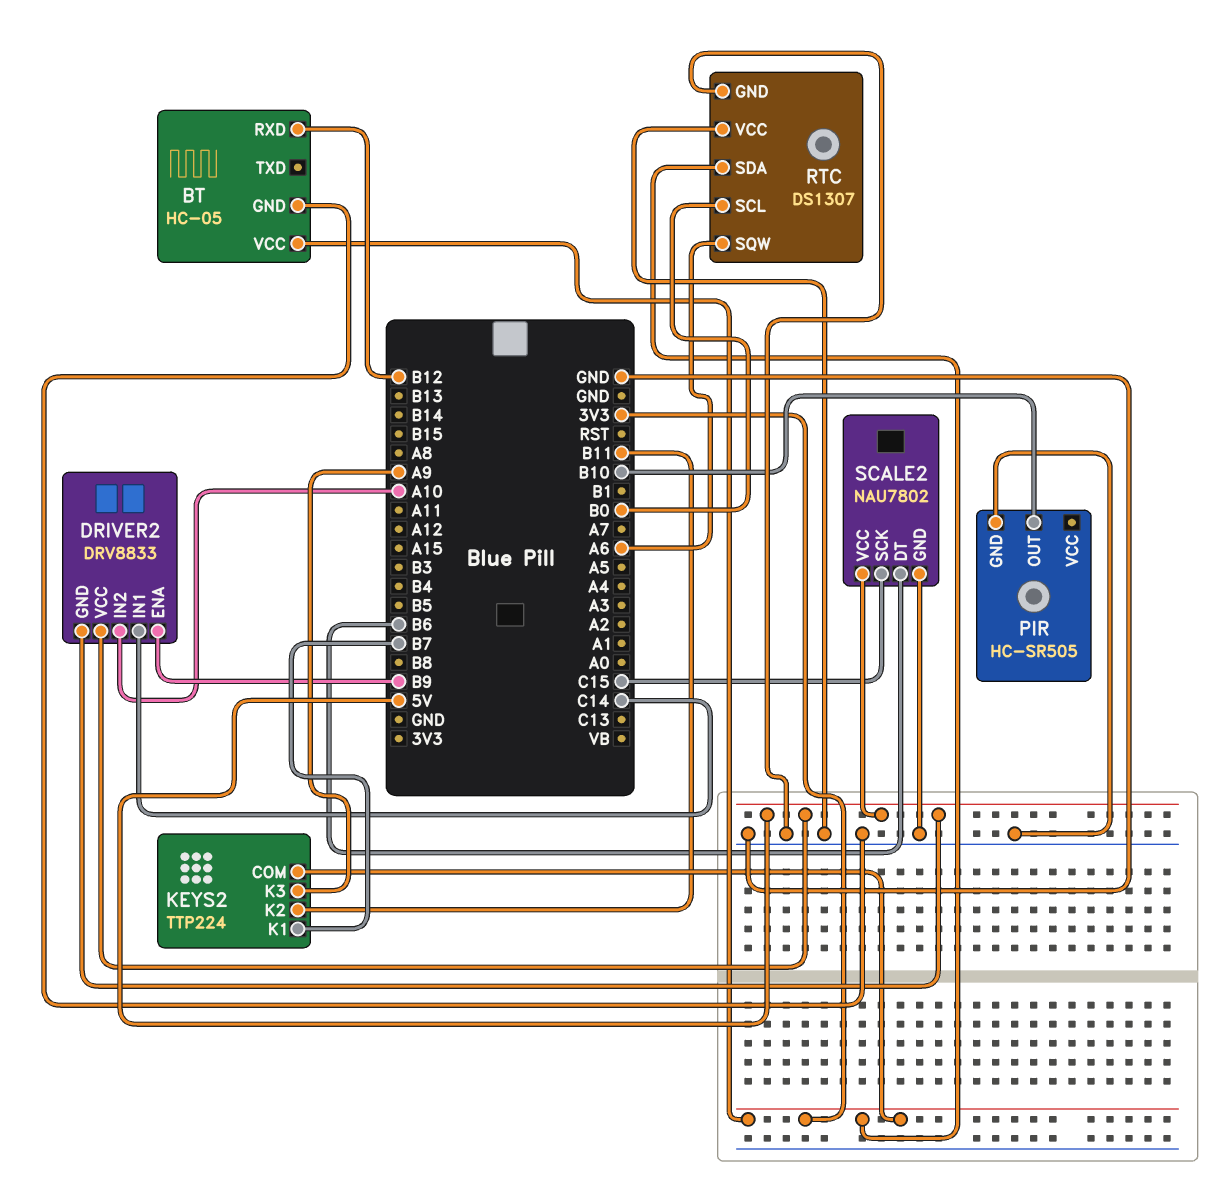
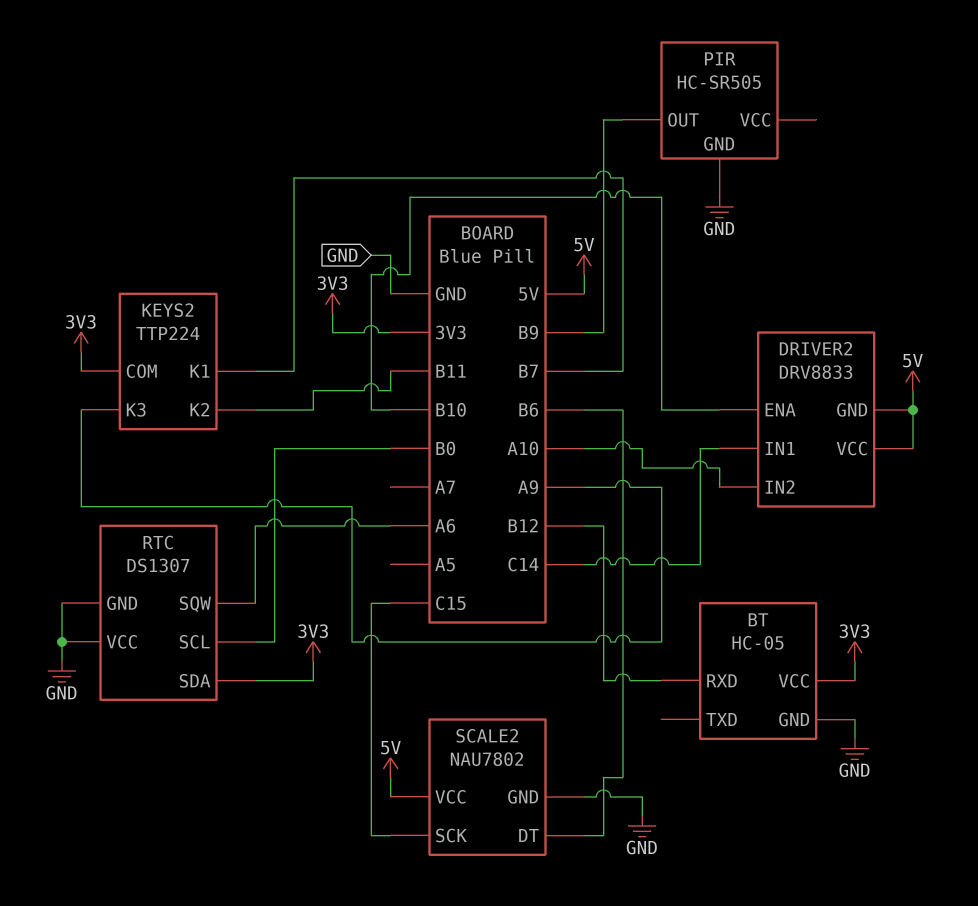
DRIVER2 pin ENA: B9 -> B10
PIR pin OUT: B10 -> B9

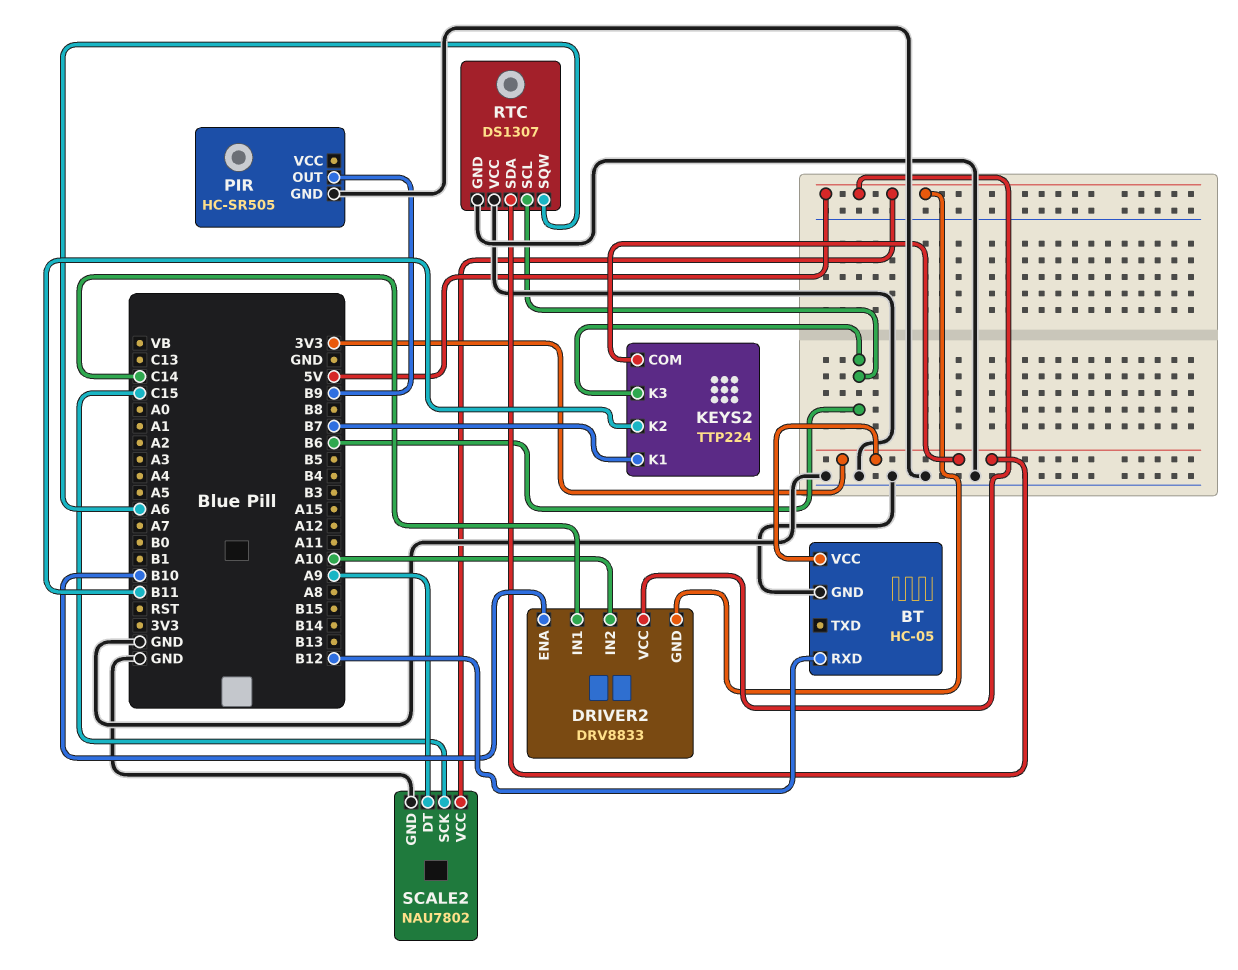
KEYS2 pin K3: A9 -> B6
RTC pin SCL: B0 -> B6
SCALE2 pin DT: B6 -> A9

